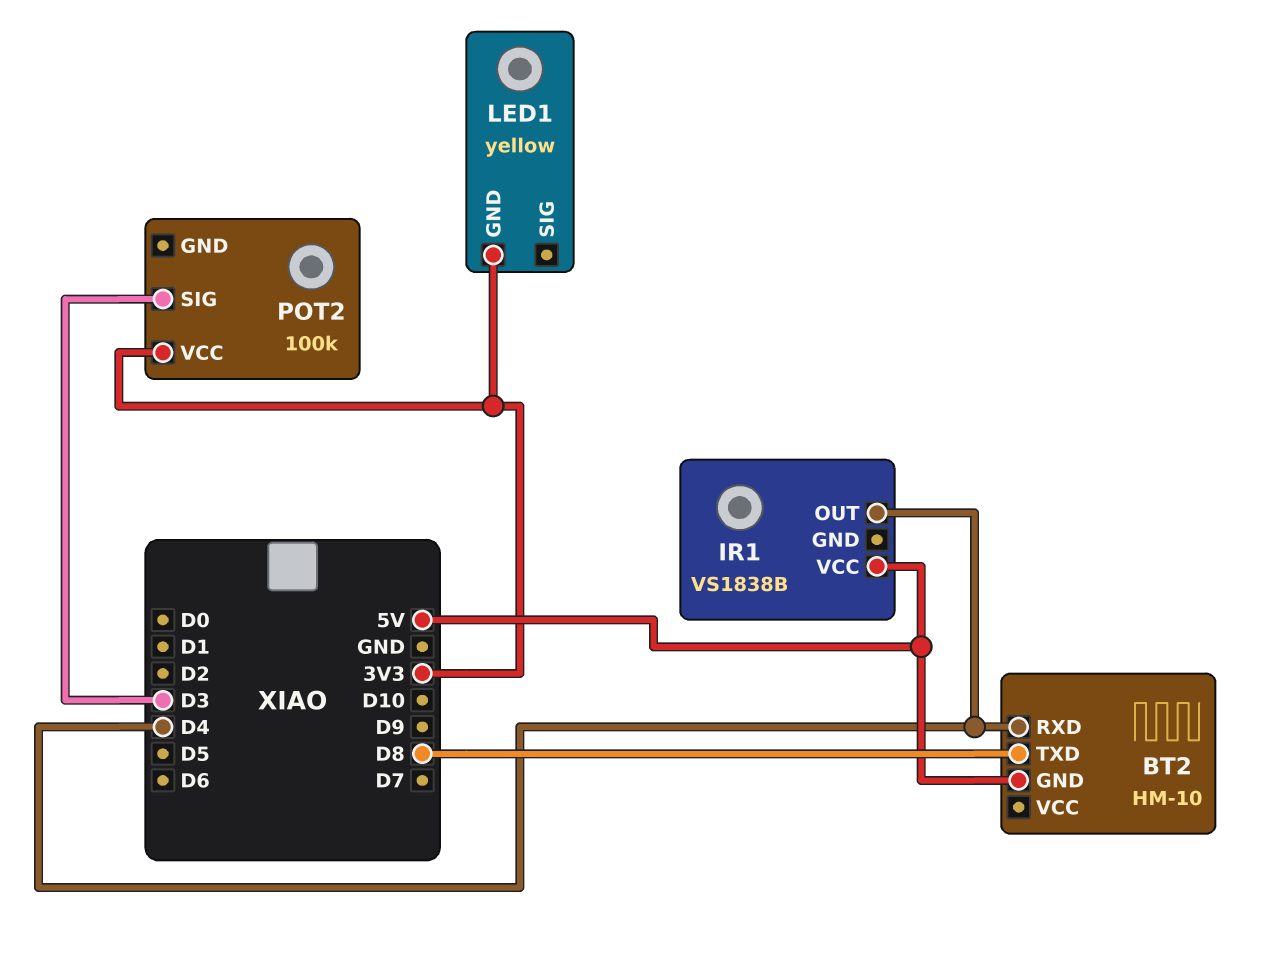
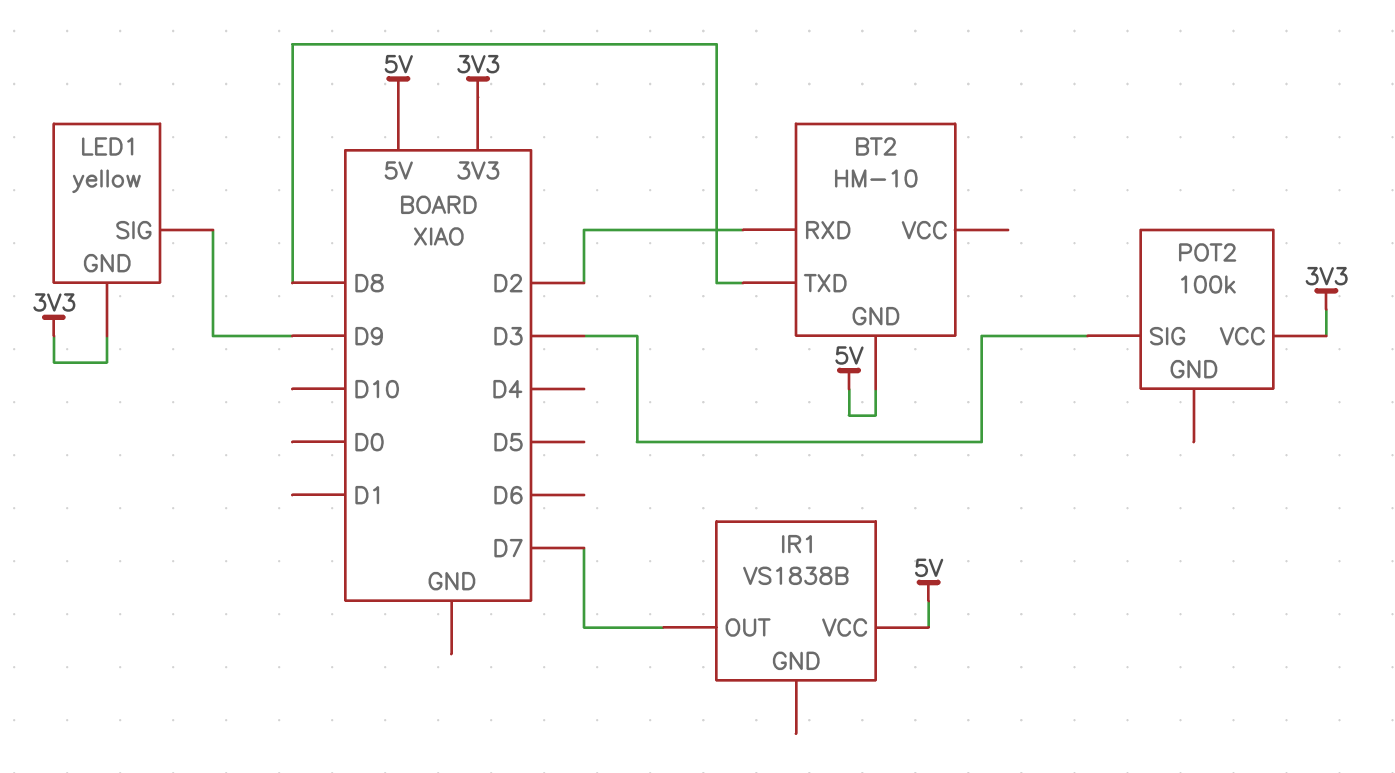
BT2 pin RXD: D4 -> D2
IR1 pin OUT: D4 -> D7
LED1 pin SIG: none -> D9

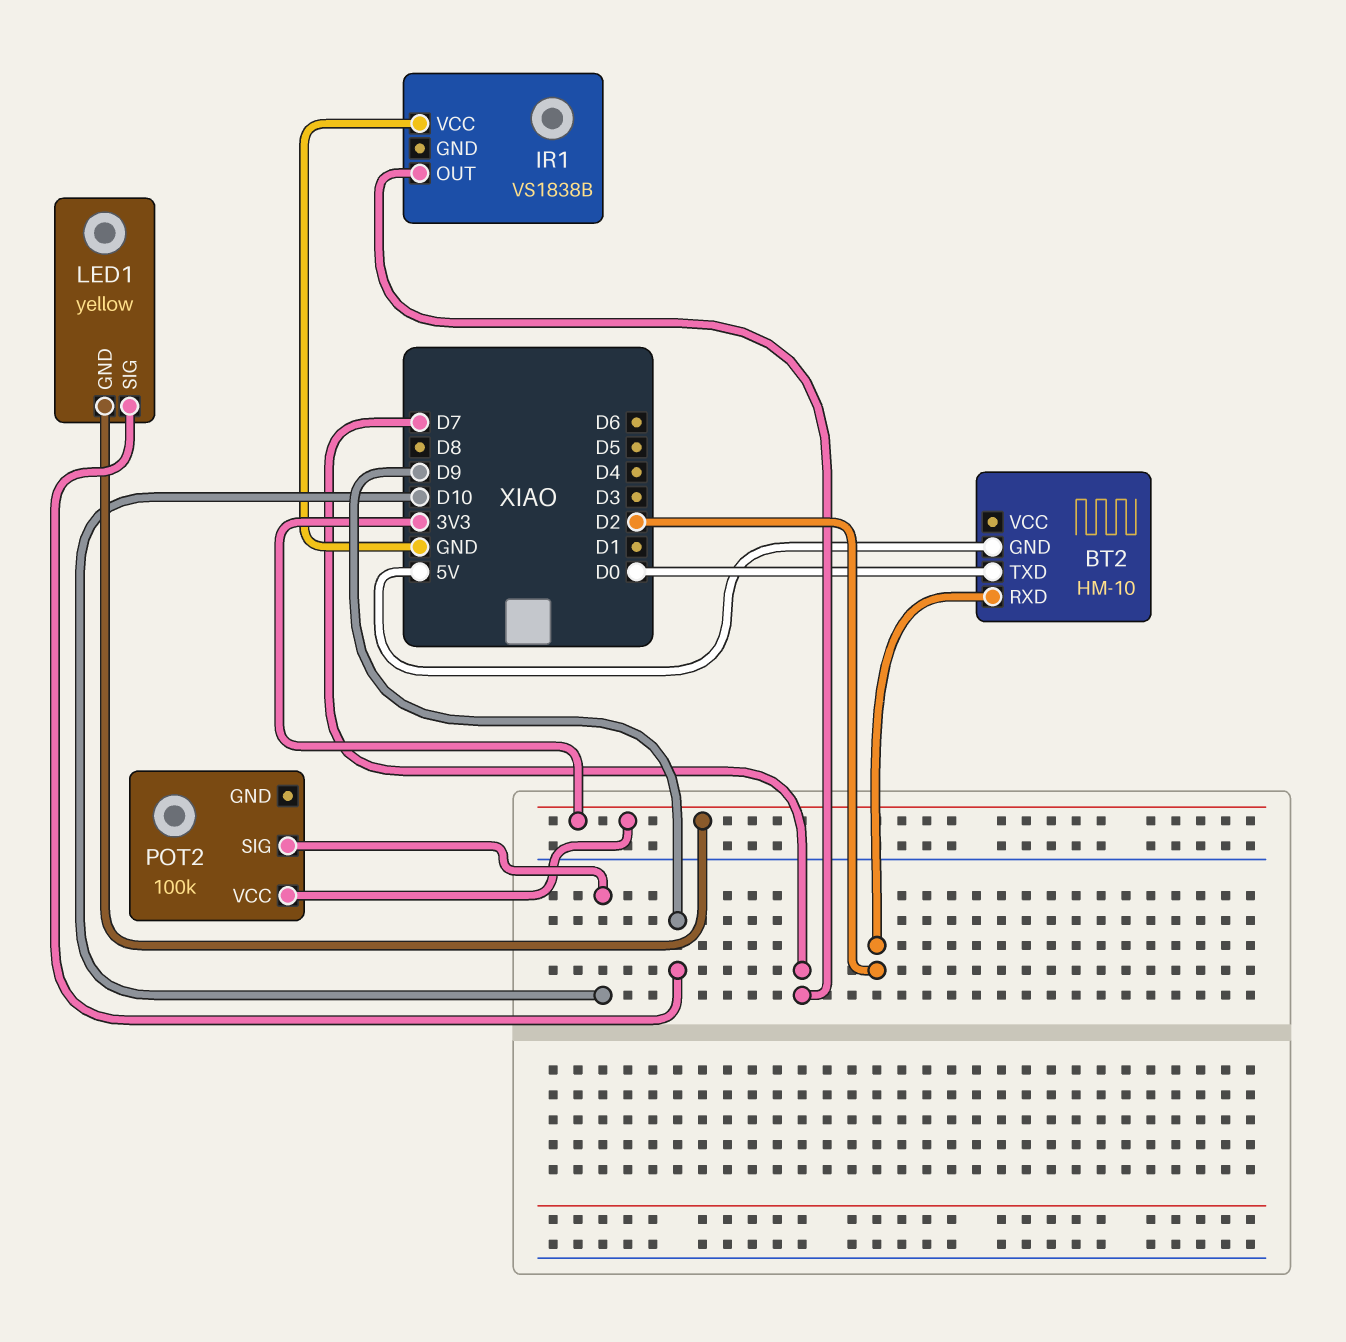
BT2 pin TXD: D8 -> D0
IR1 pin VCC: 5V -> GND
POT2 pin SIG: D3 -> D10

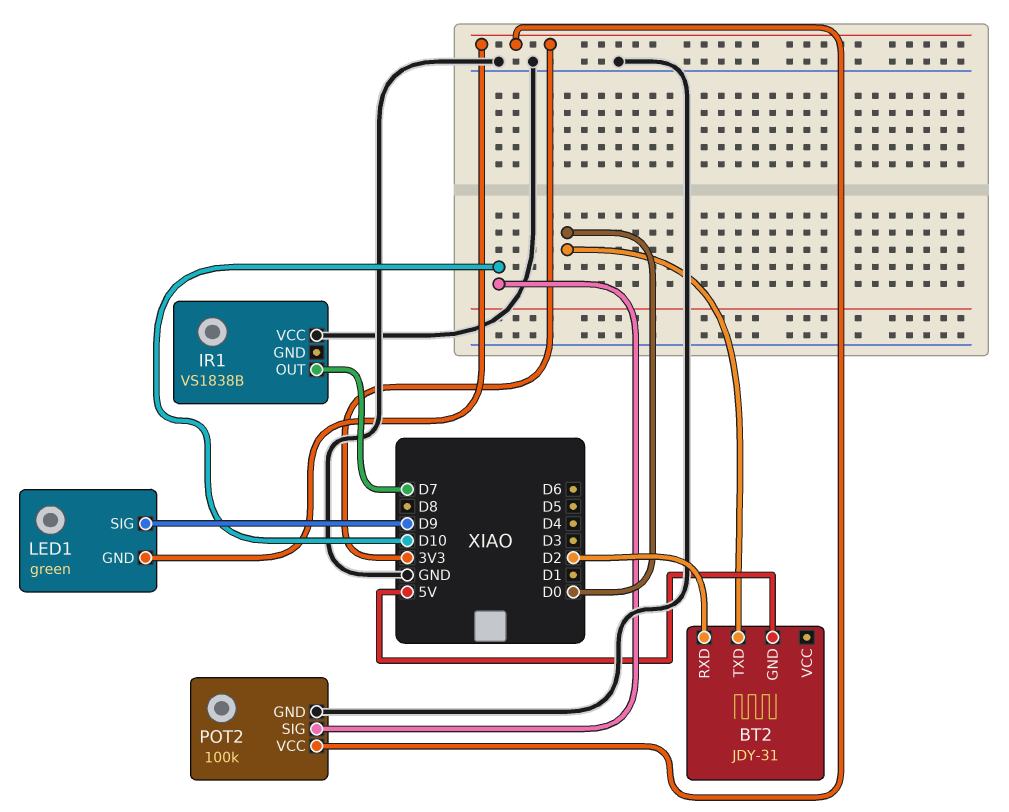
BT2: HM-10 -> JDY-31
LED1: yellow -> green
POT2 pin GND: none -> GND

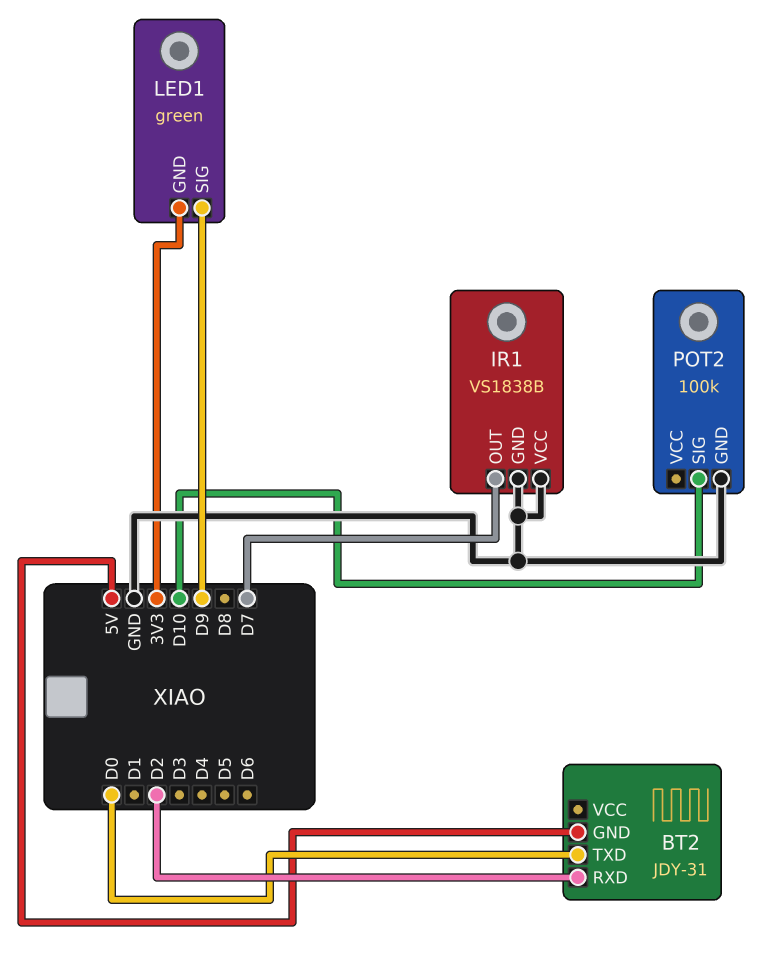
IR1 pin GND: none -> GND
POT2 pin VCC: 3V3 -> none

